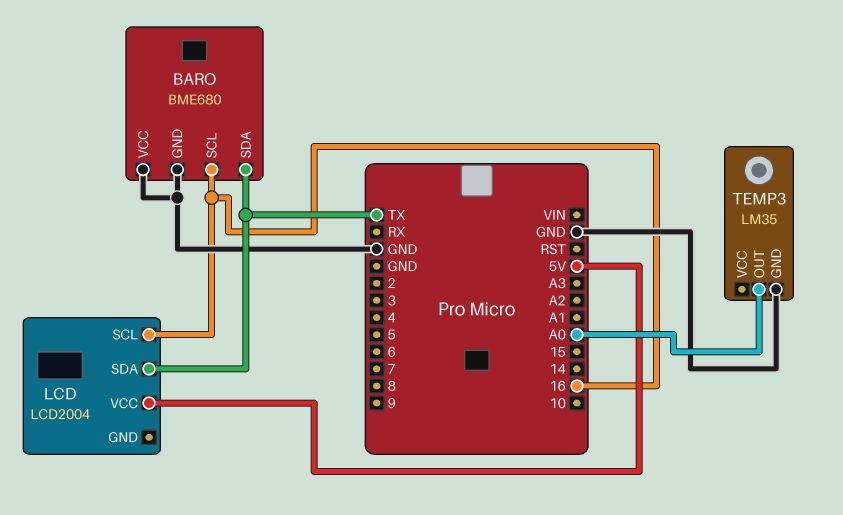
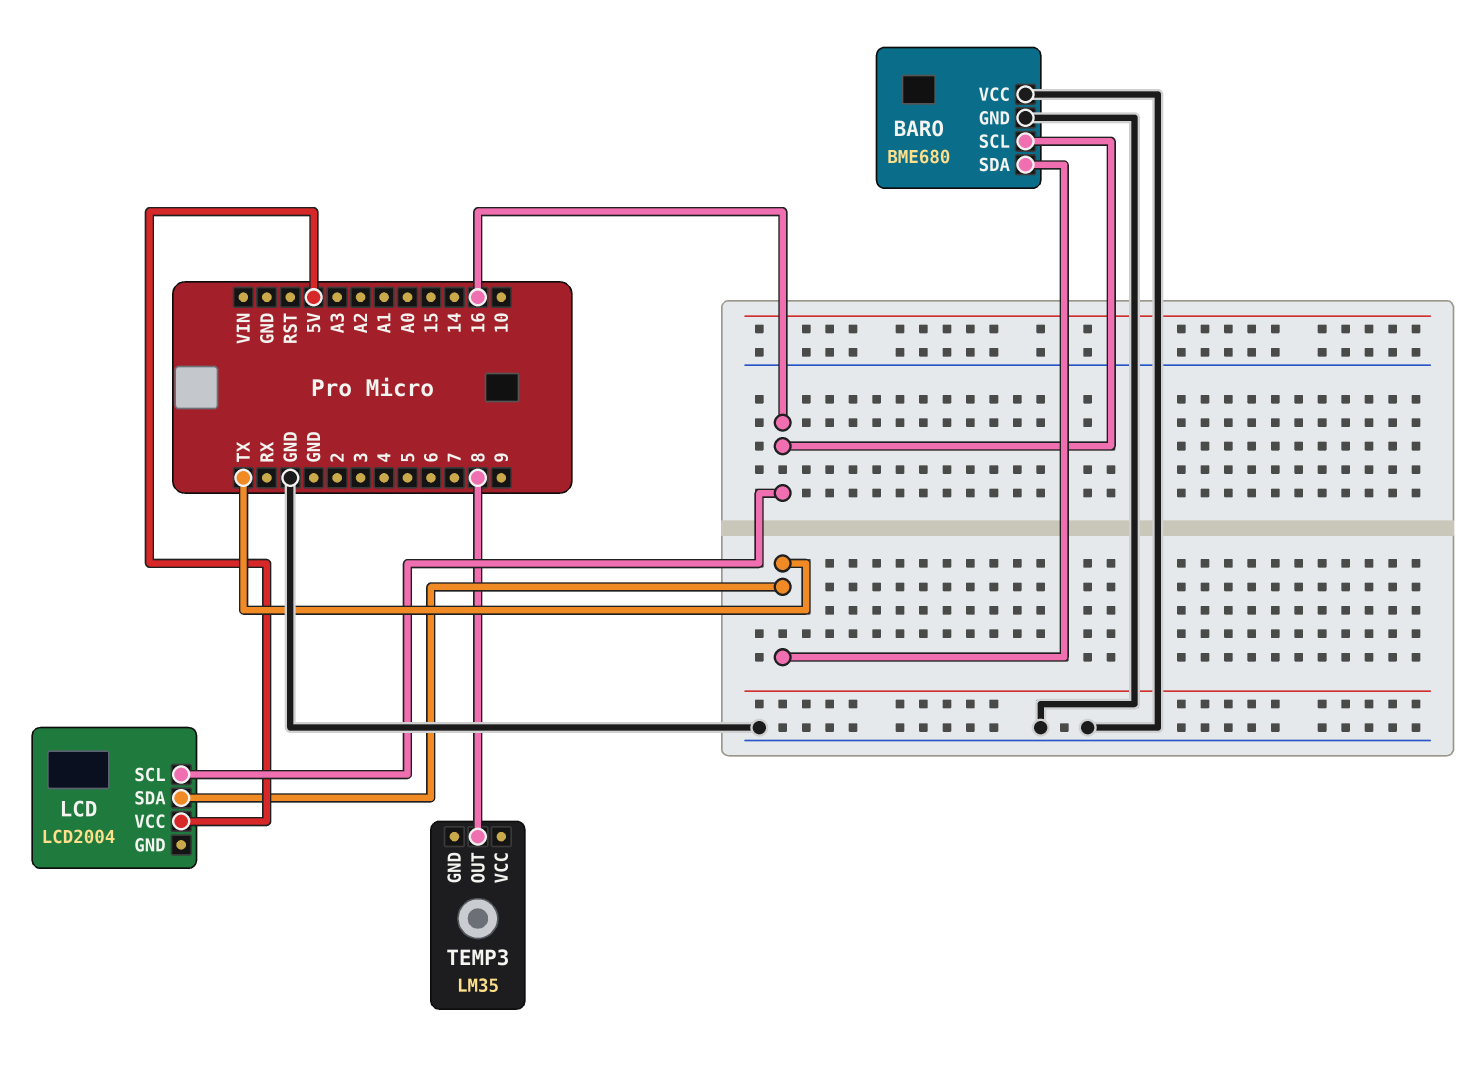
TEMP3 pin GND: GND -> none
TEMP3 pin OUT: A0 -> 8

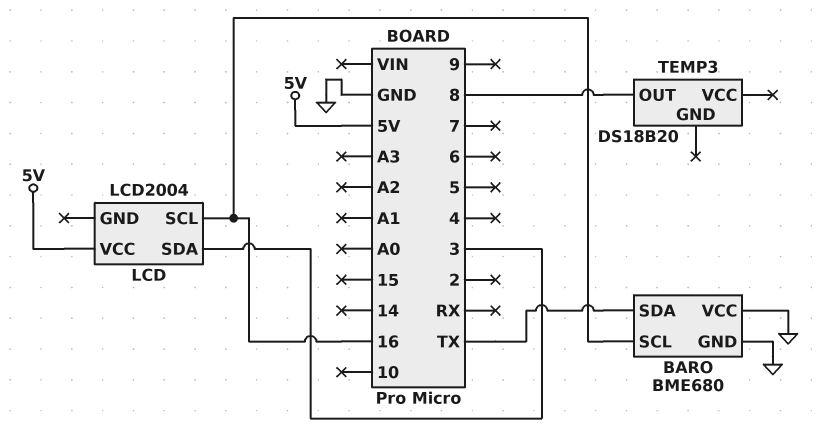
LCD pin SDA: TX -> 3
TEMP3: LM35 -> DS18B20

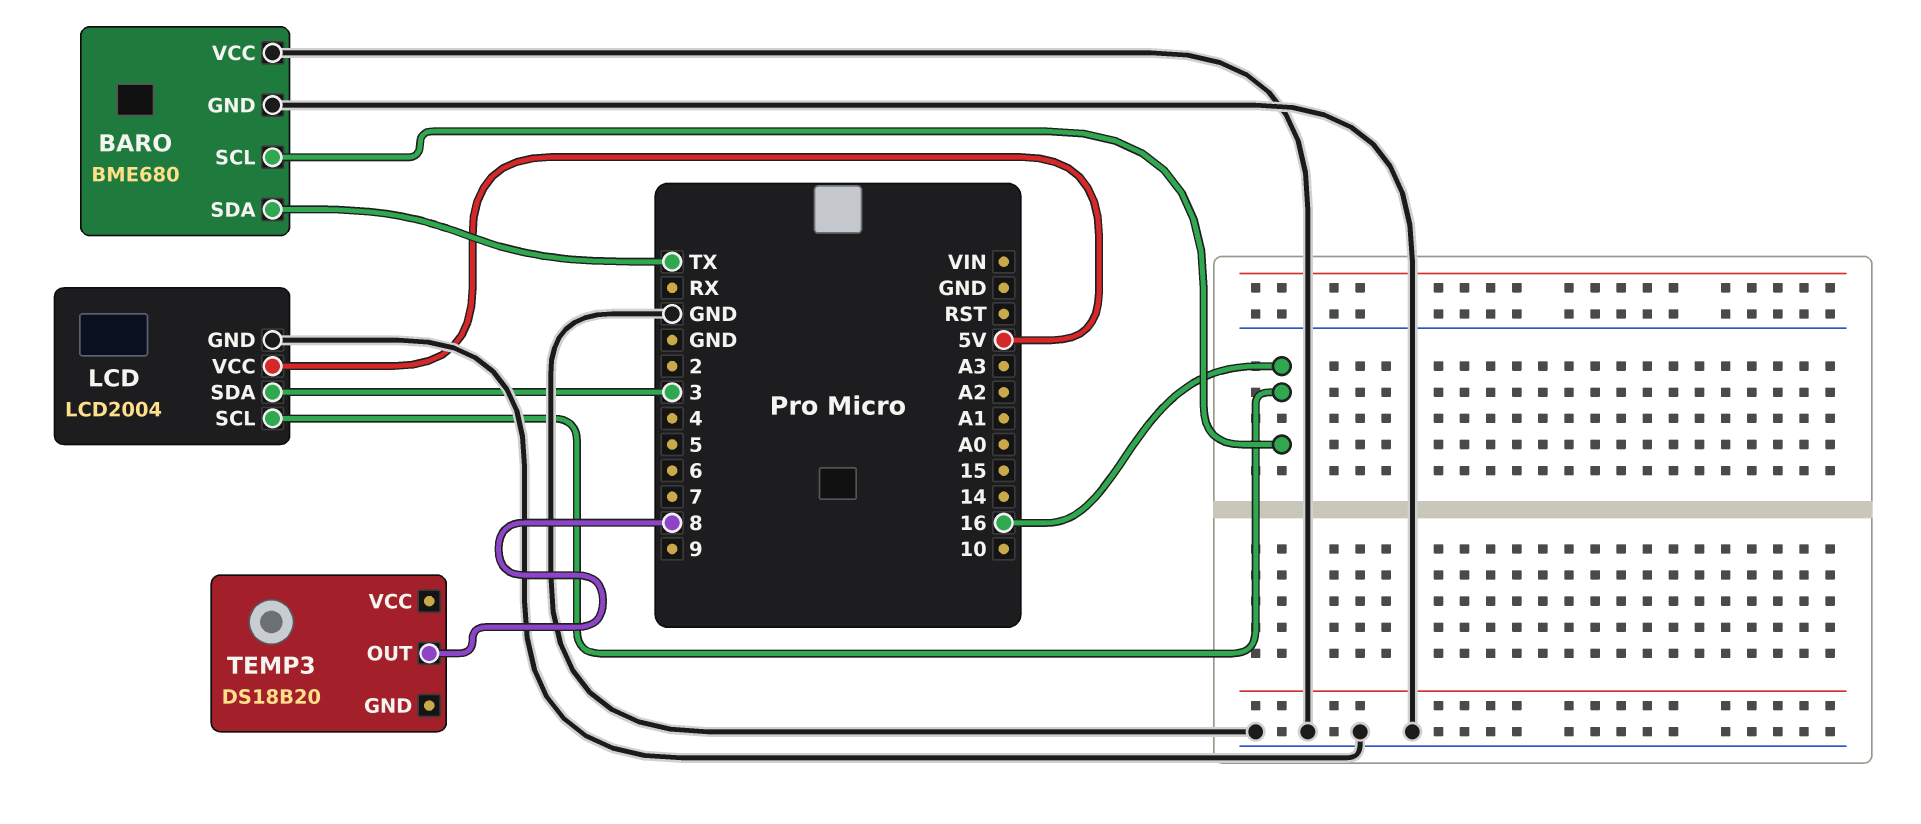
LCD pin GND: none -> GND

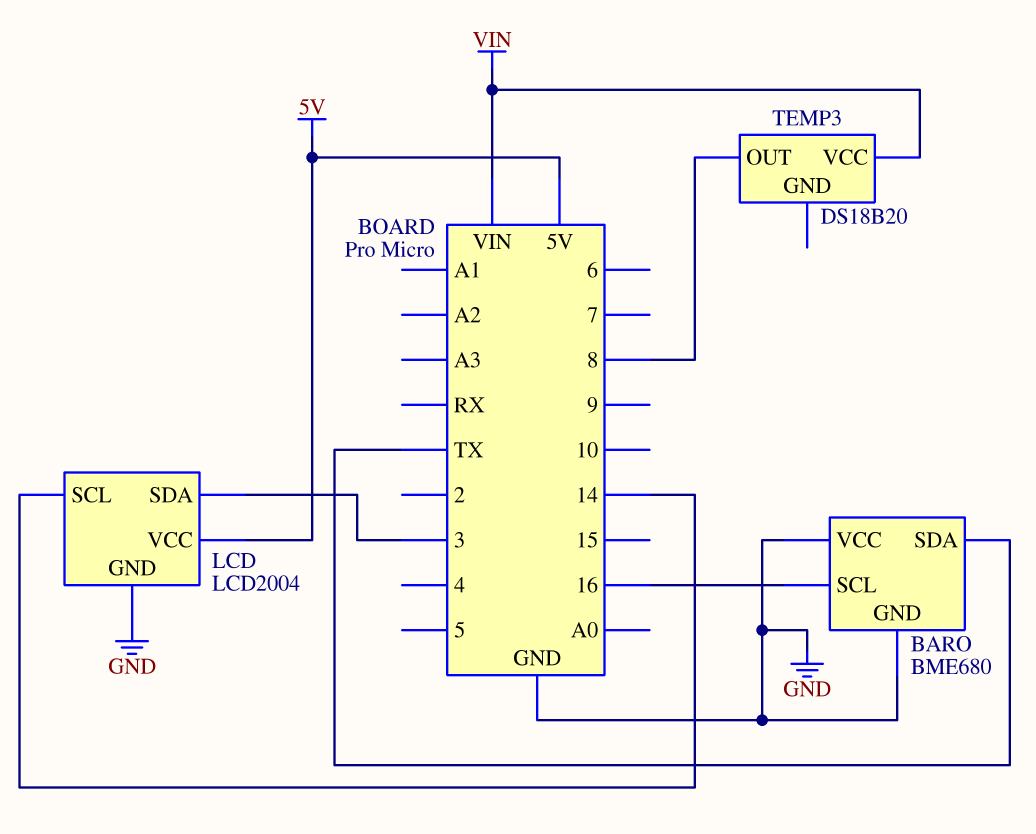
LCD pin SCL: 16 -> 14
TEMP3 pin VCC: none -> VIN

